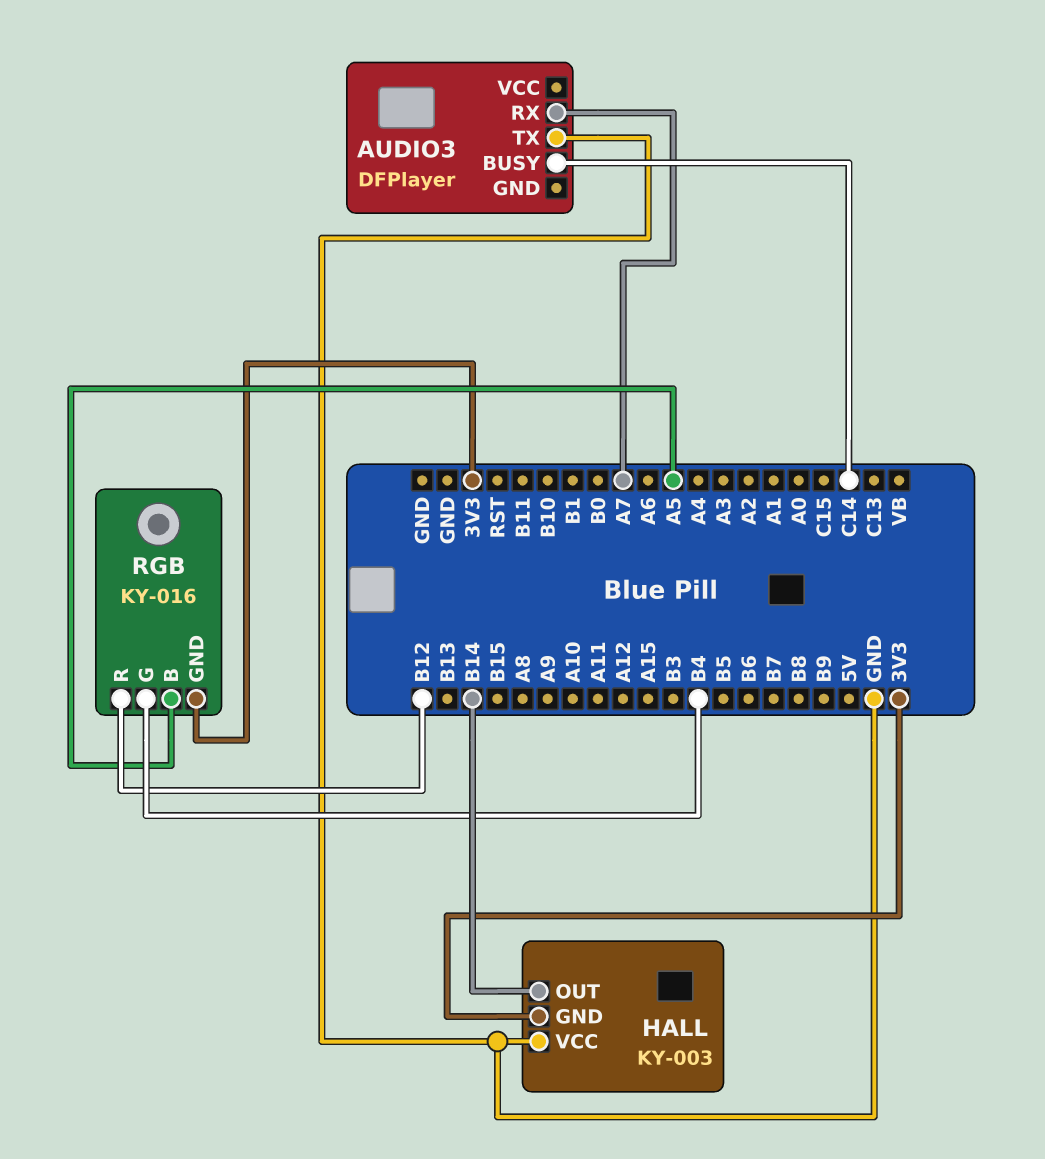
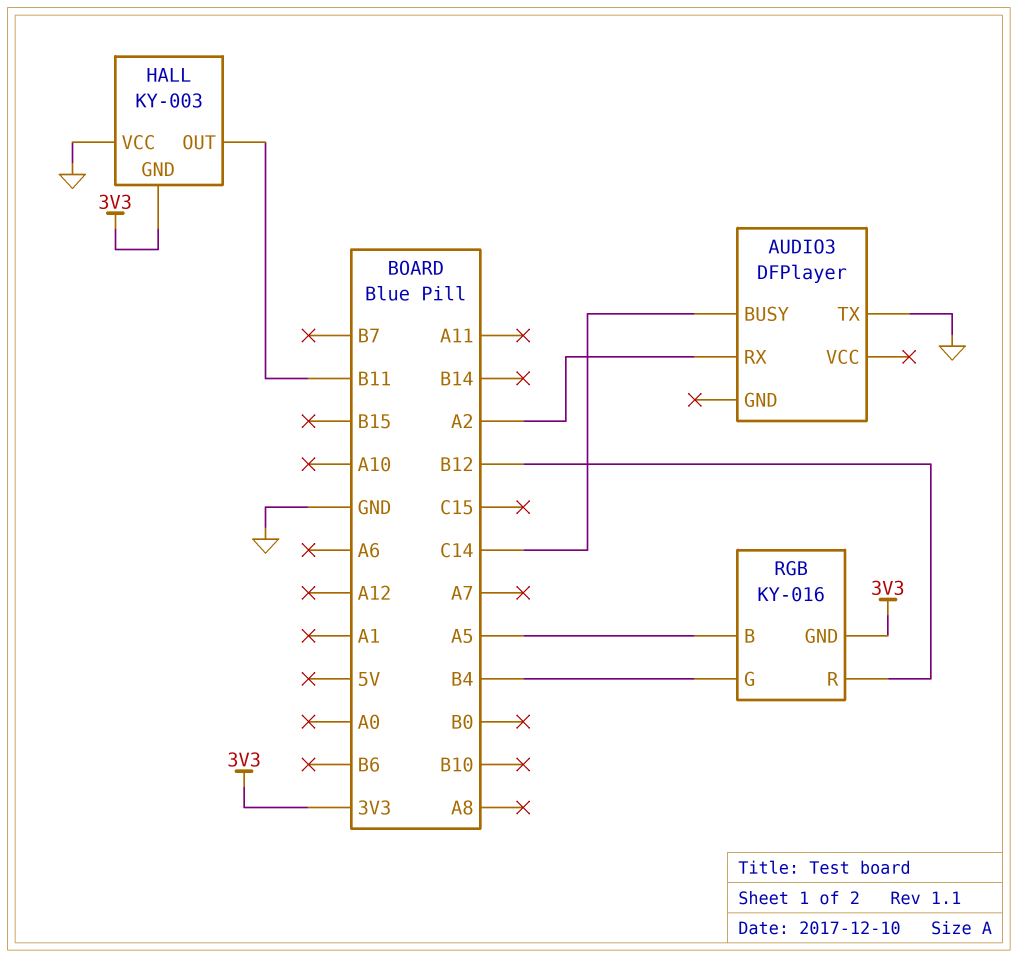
AUDIO3 pin RX: A7 -> A2
HALL pin OUT: B14 -> B11

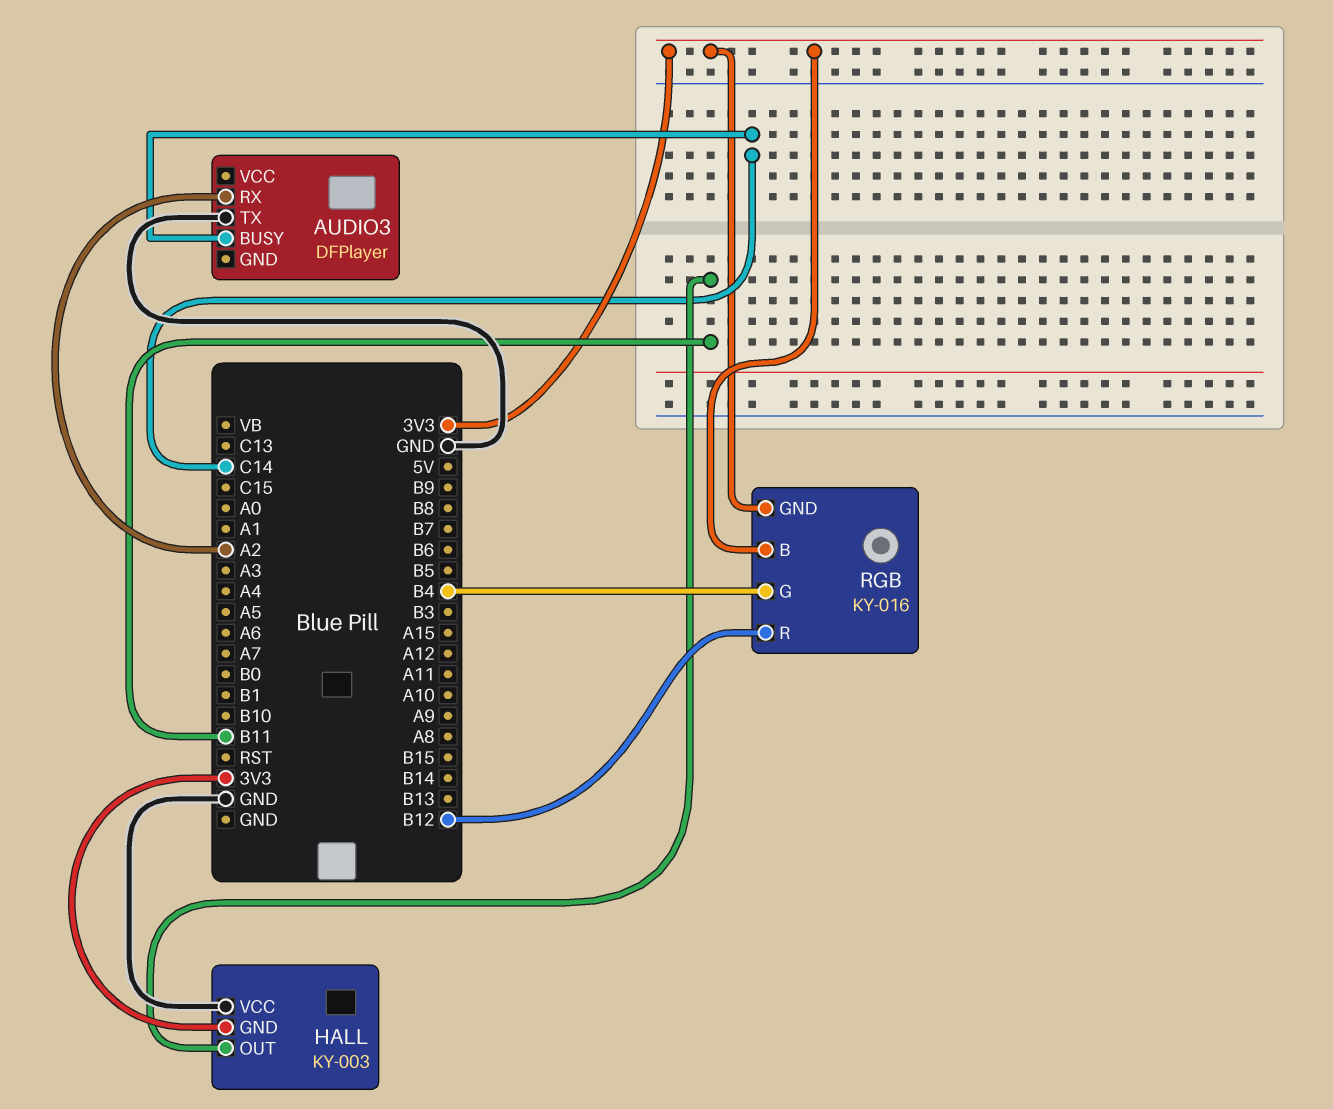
RGB pin B: A5 -> 3V3

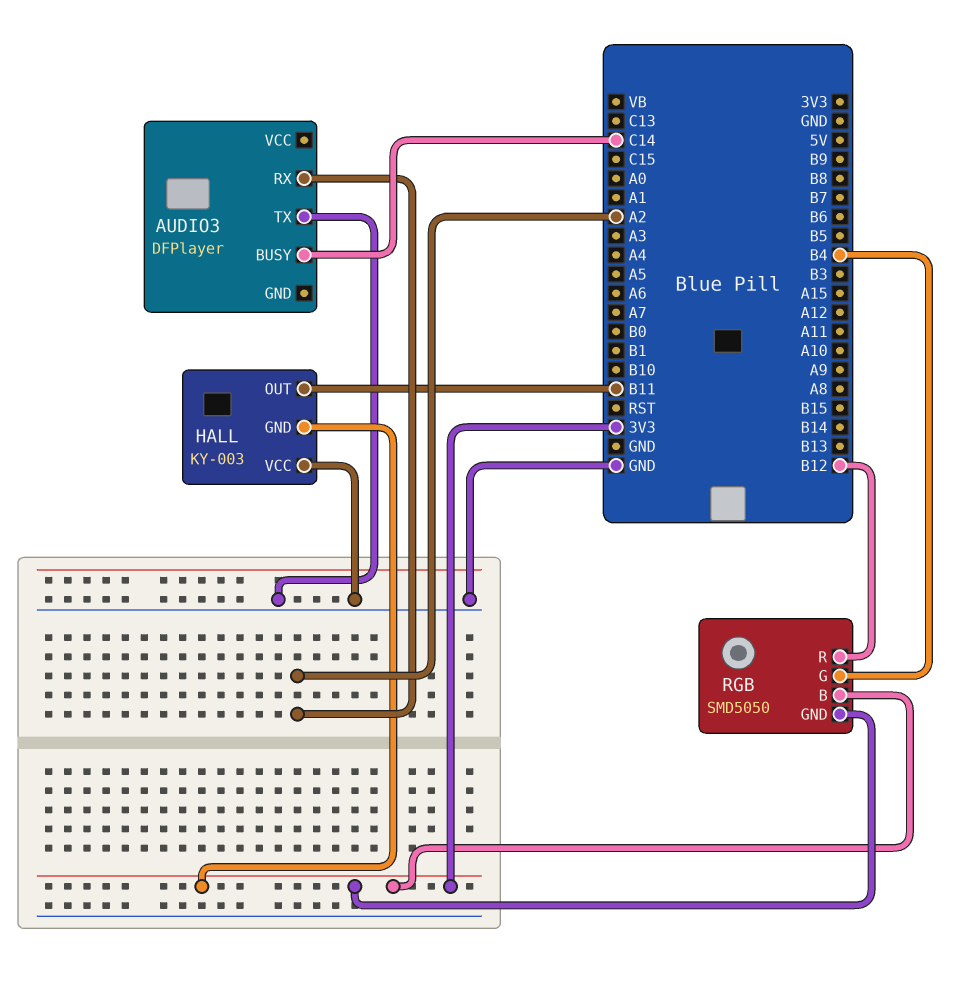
RGB: KY-016 -> SMD5050

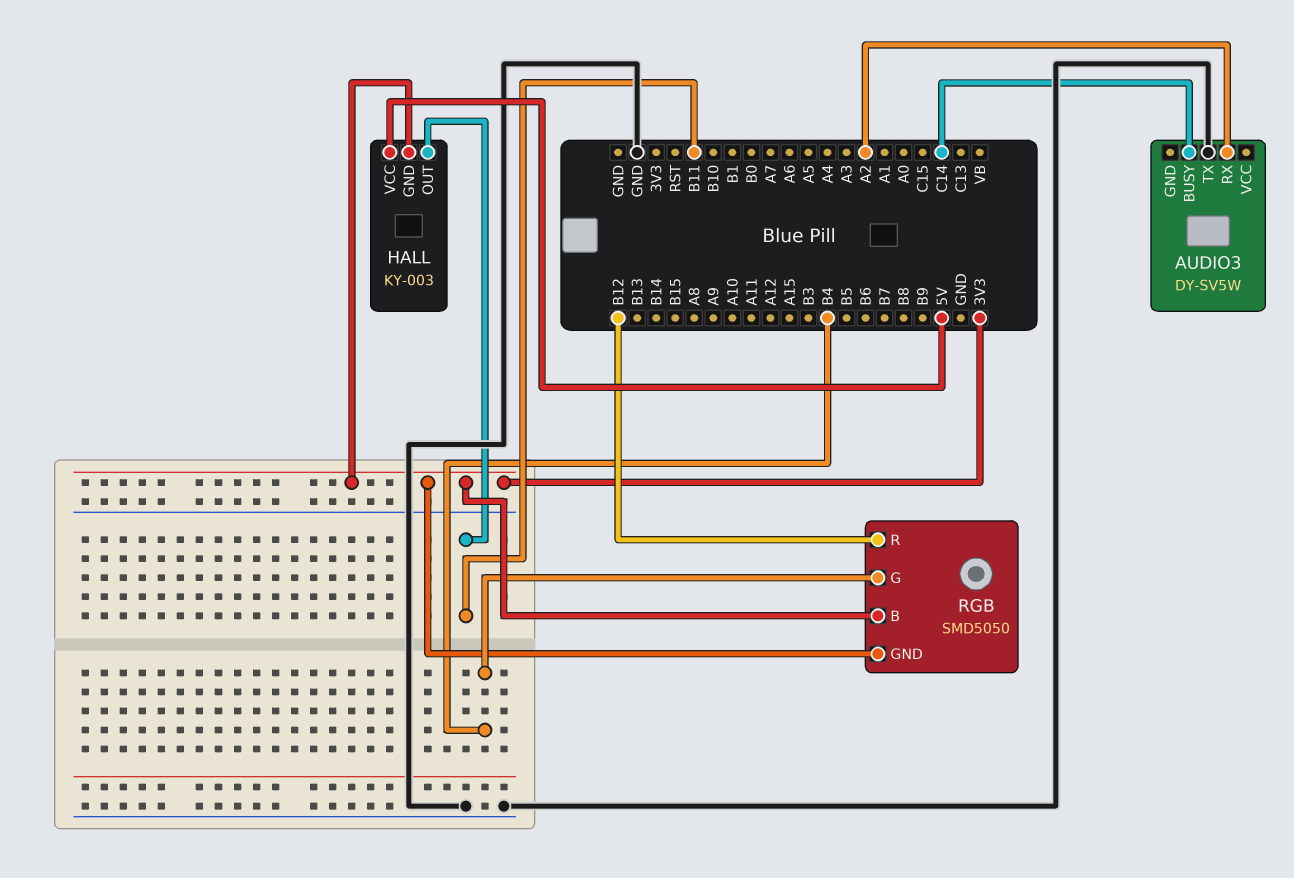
AUDIO3: DFPlayer -> DY-SV5W
HALL pin VCC: GND -> 5V

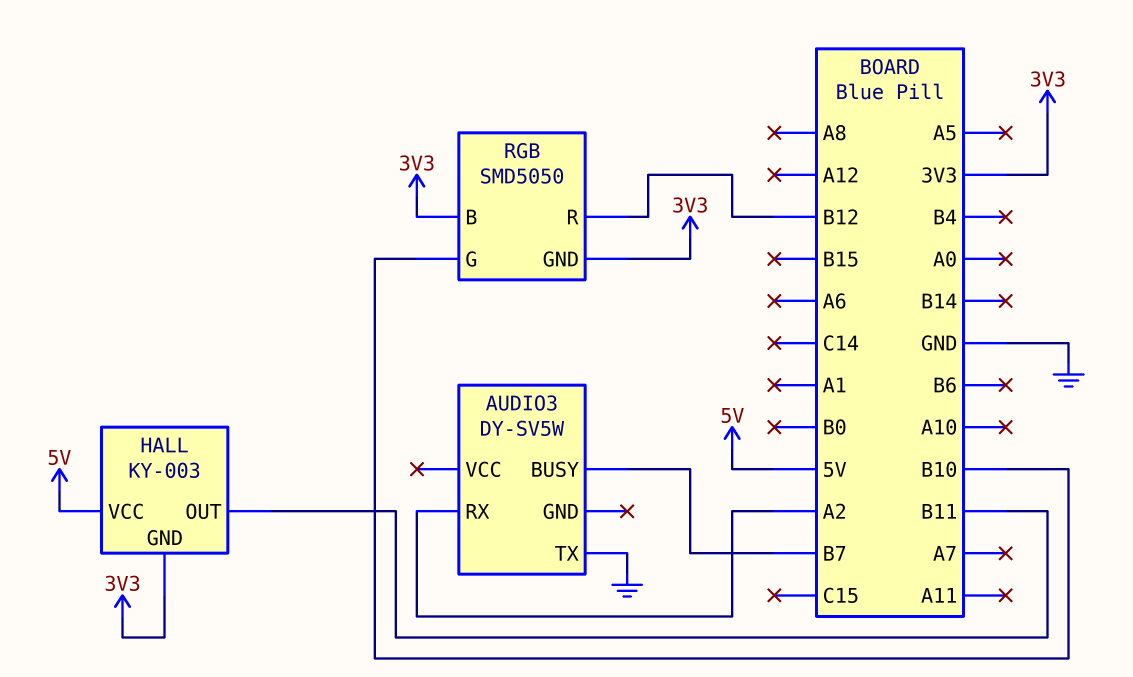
AUDIO3 pin BUSY: C14 -> B7
RGB pin G: B4 -> B10

